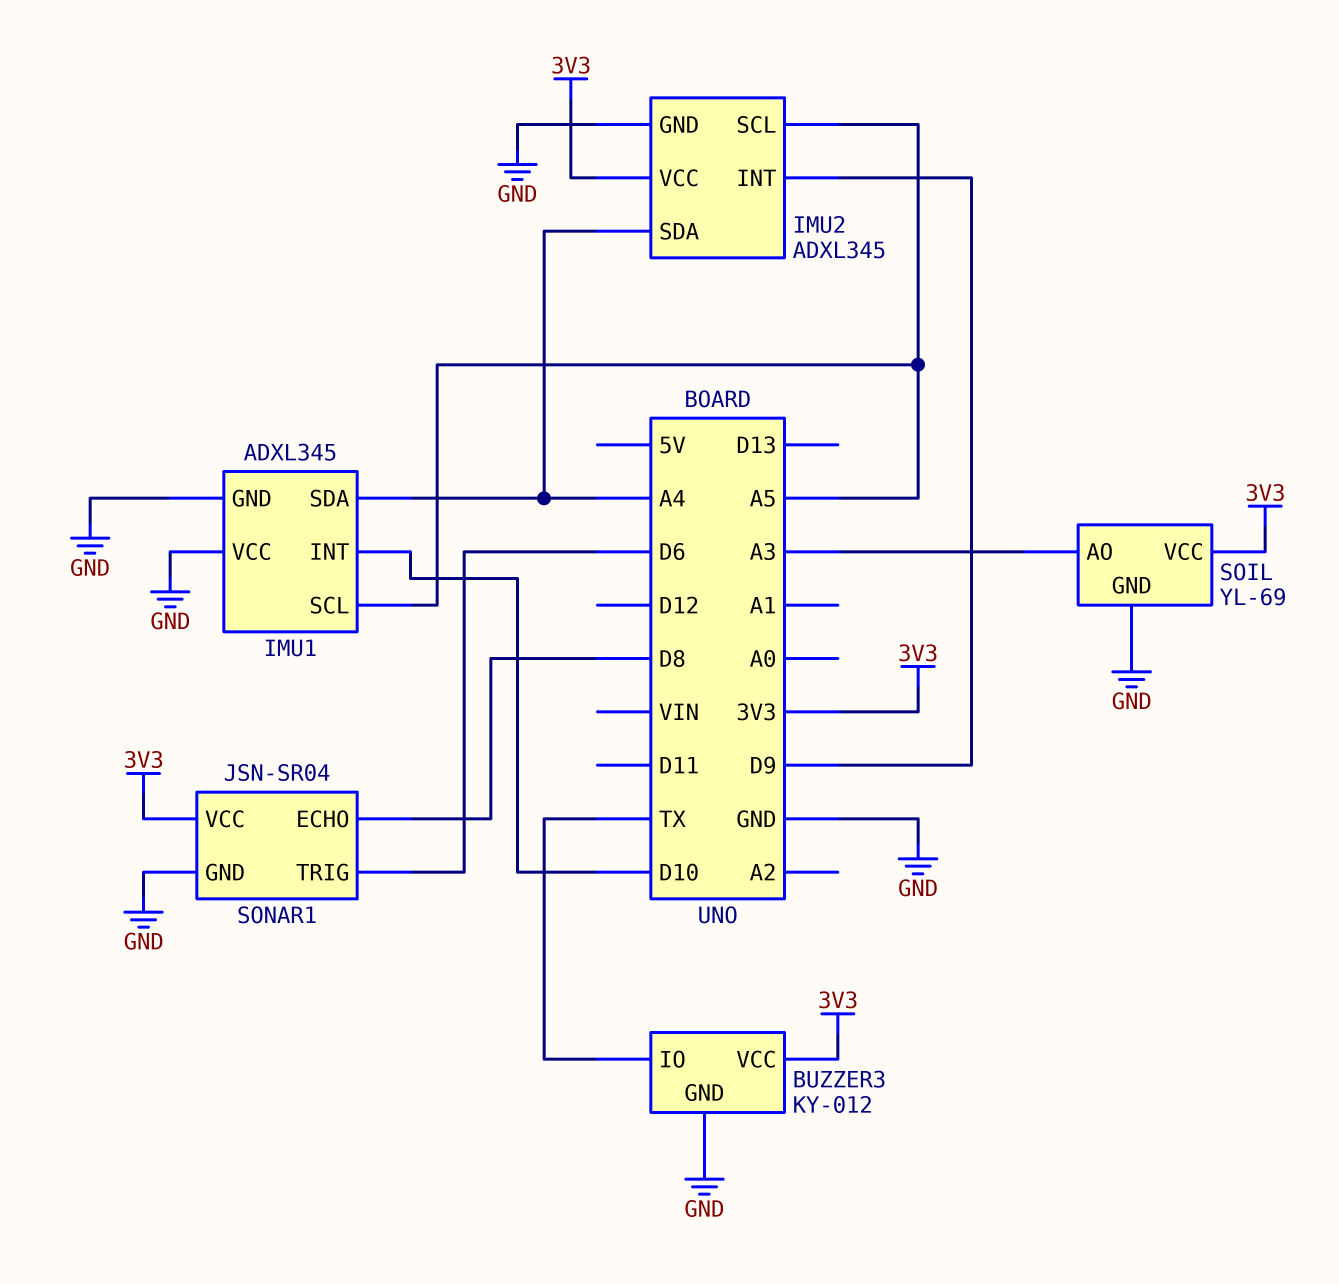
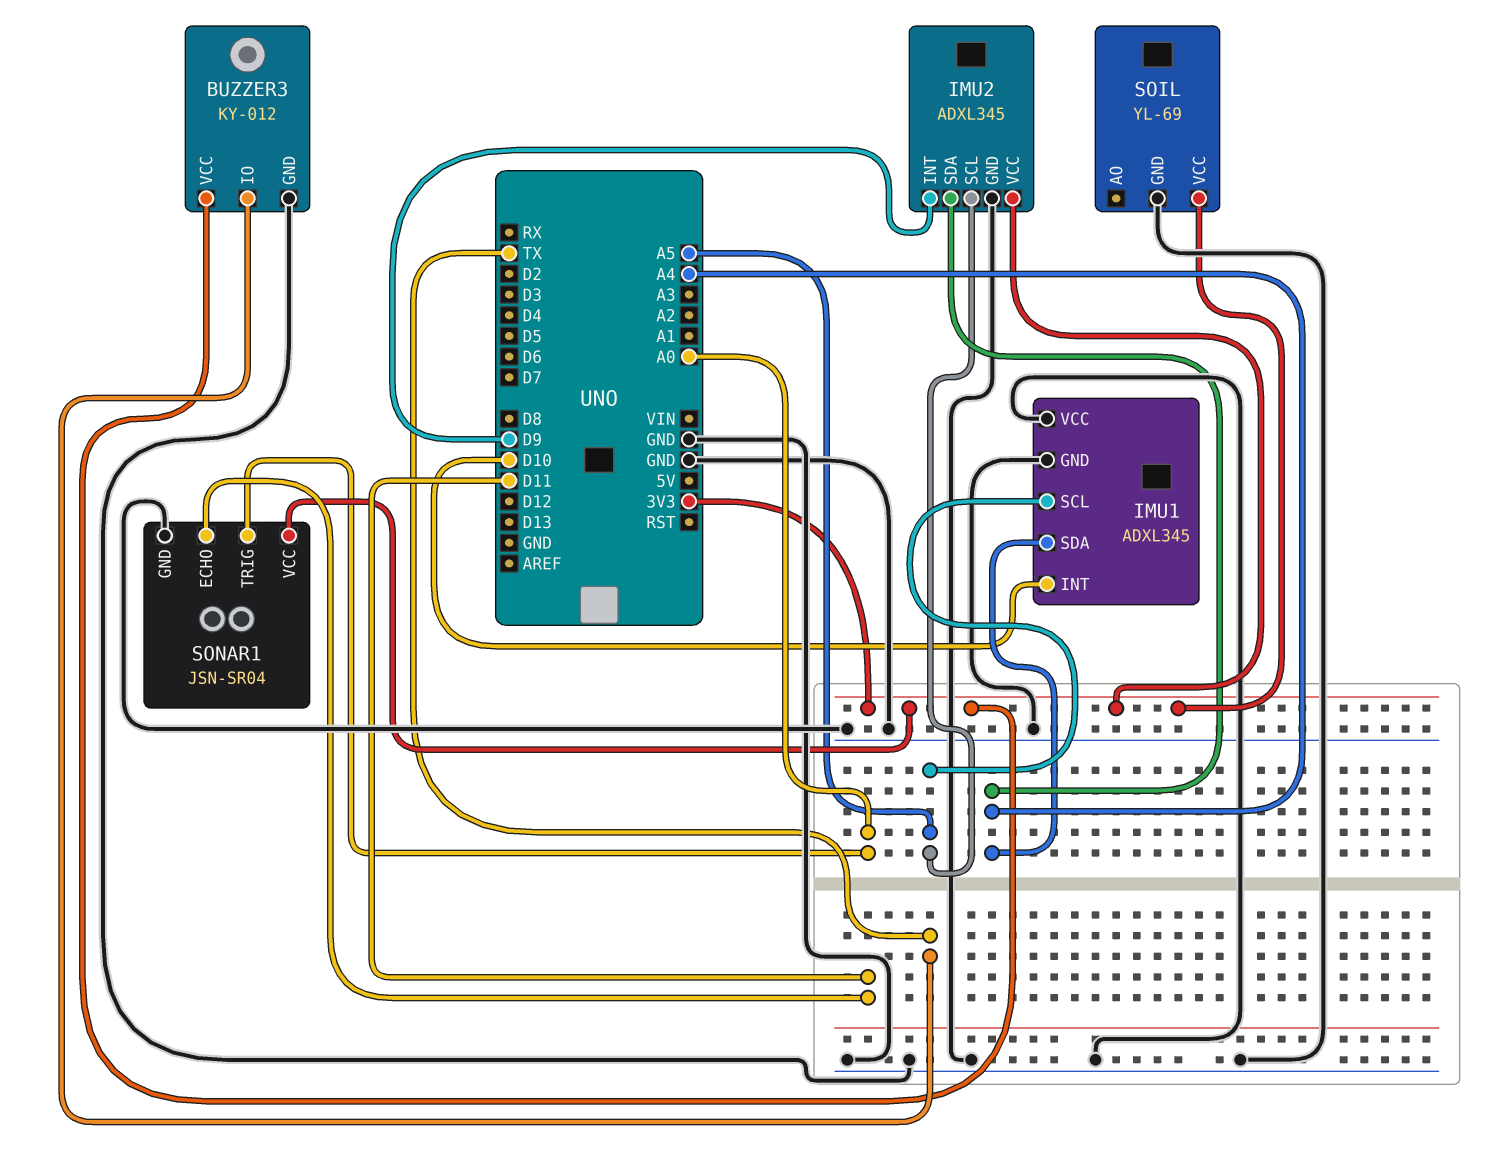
SOIL pin AO: A3 -> none
SONAR1 pin ECHO: D8 -> D11
SONAR1 pin TRIG: D6 -> A0

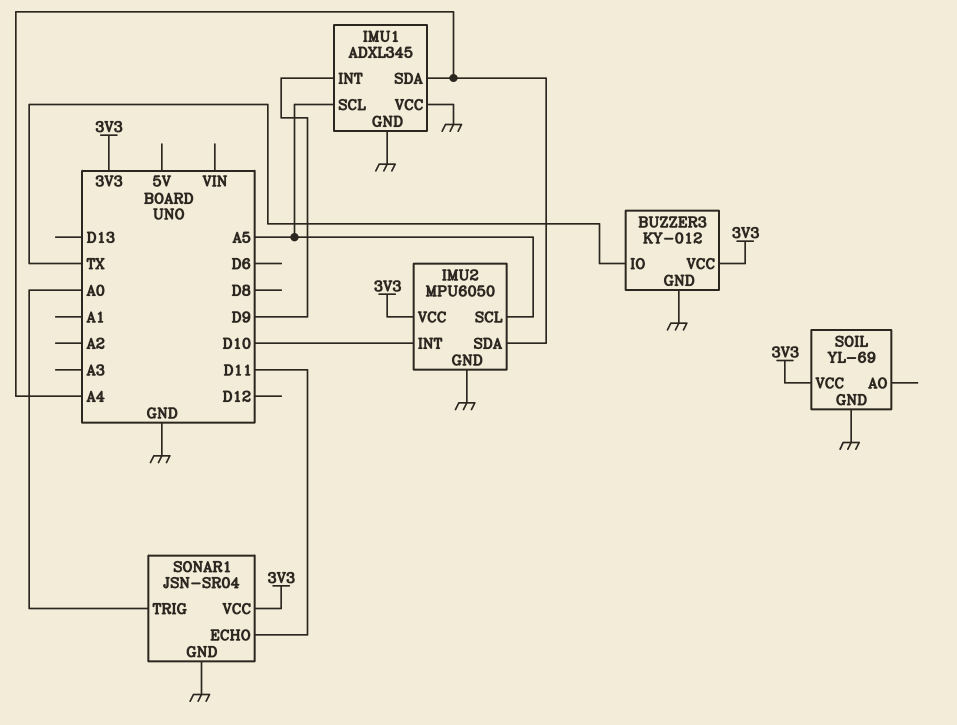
IMU1 pin INT: D10 -> D9
IMU2: ADXL345 -> MPU6050
IMU2 pin INT: D9 -> D10

